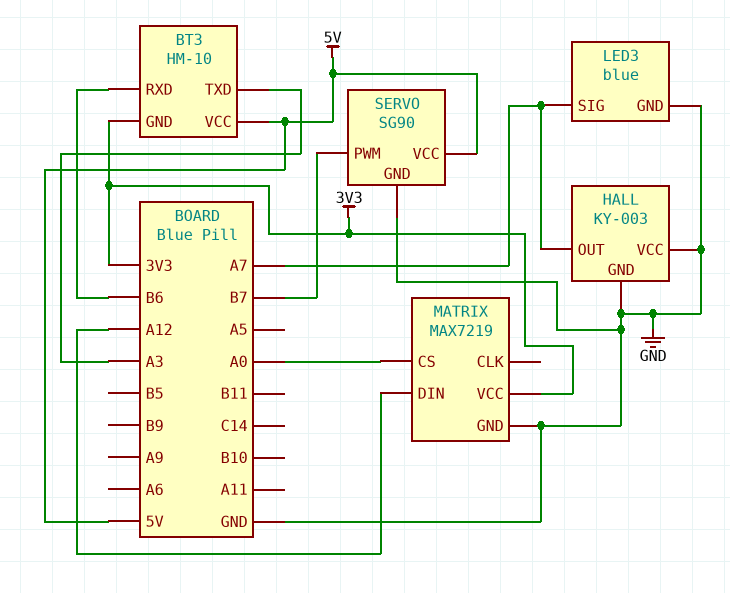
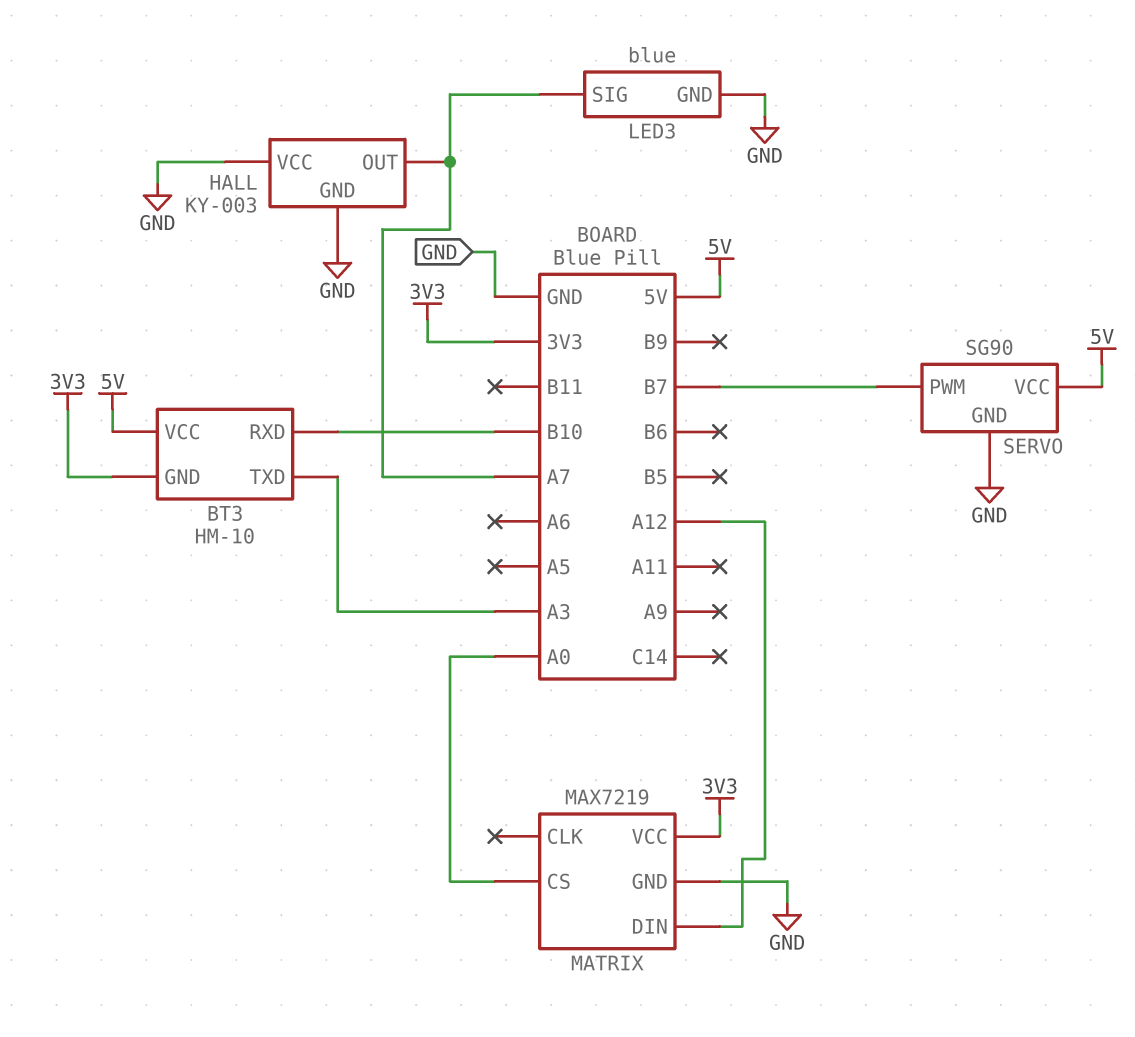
BT3 pin RXD: B6 -> B10

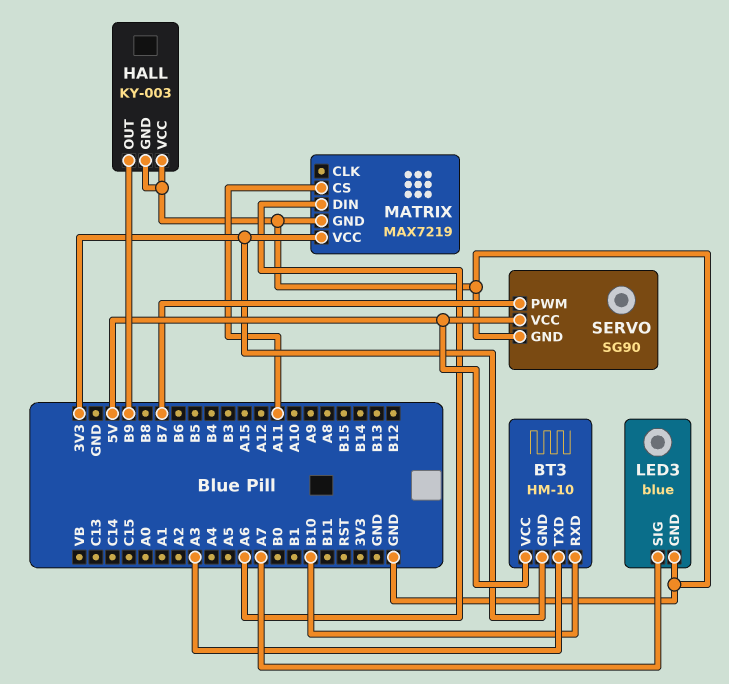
HALL pin OUT: A7 -> B9
MATRIX pin CS: A0 -> A11
MATRIX pin DIN: A12 -> A6

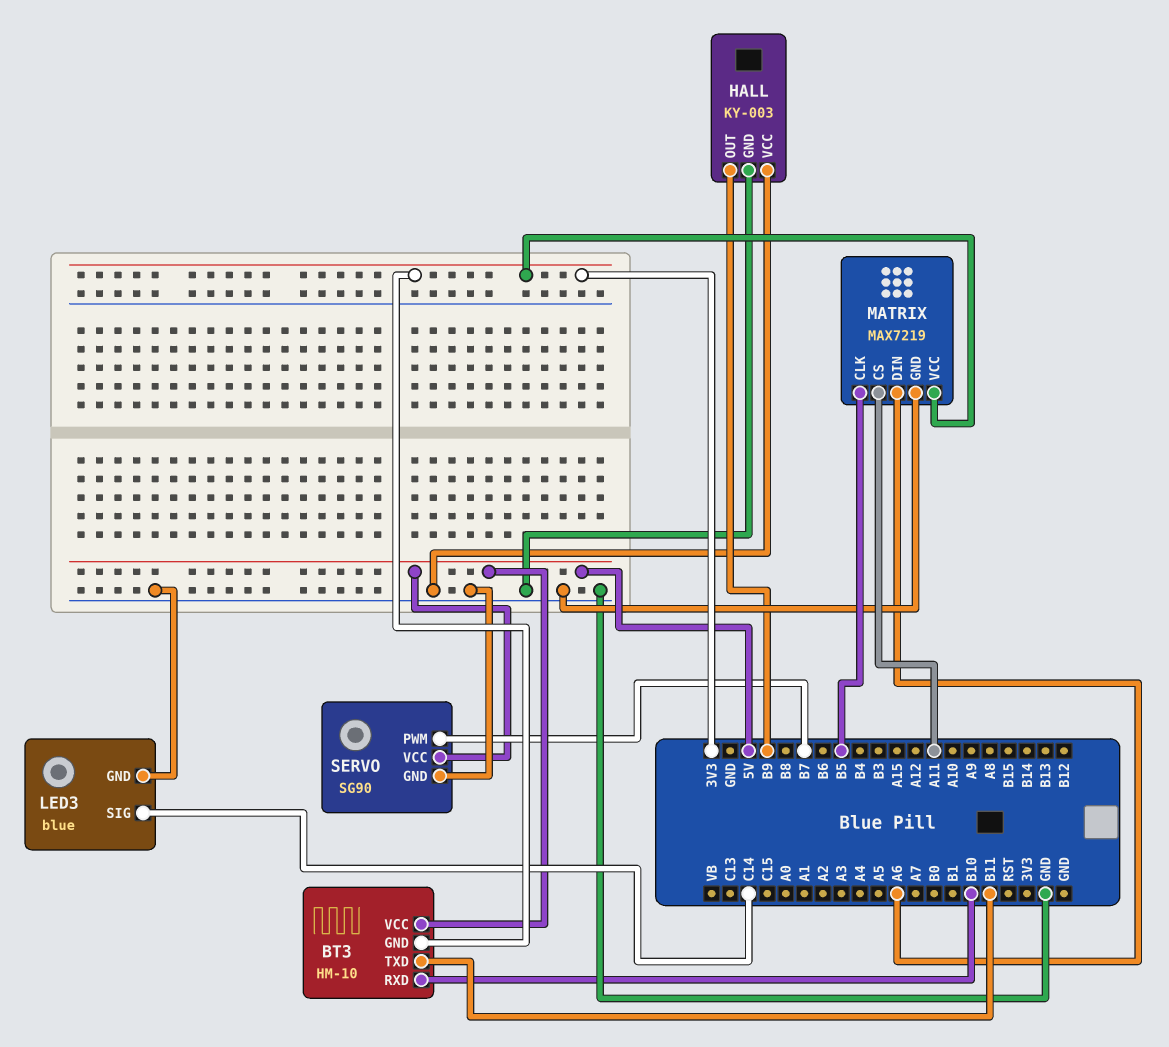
BT3 pin TXD: A3 -> B11
LED3 pin SIG: A7 -> C14
MATRIX pin CLK: none -> B5

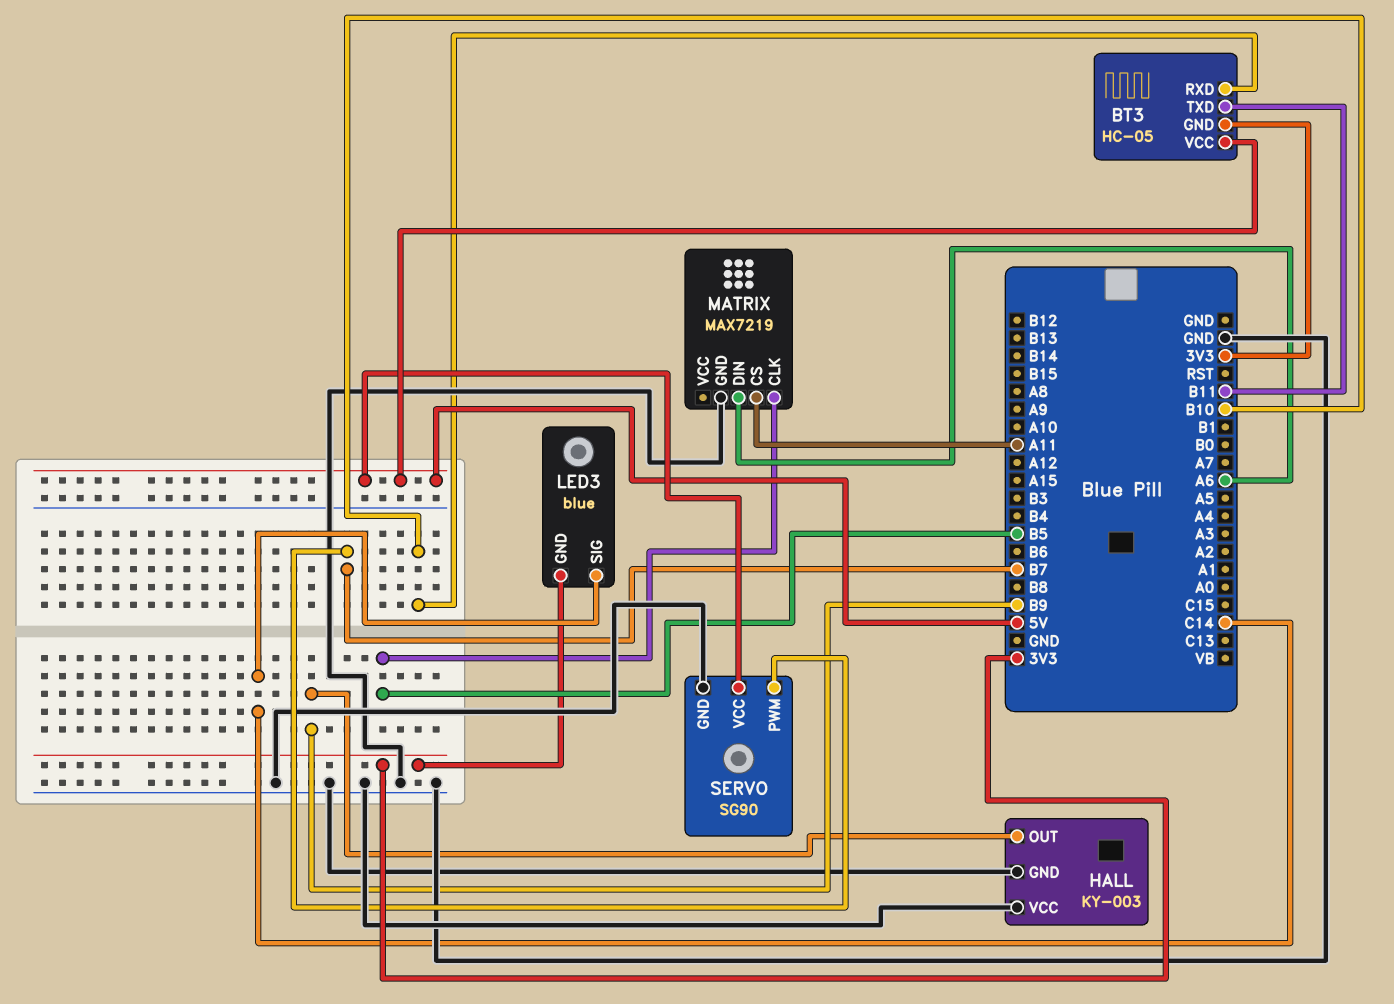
BT3: HM-10 -> HC-05
LED3 pin GND: GND -> 3V3
MATRIX pin VCC: 3V3 -> none

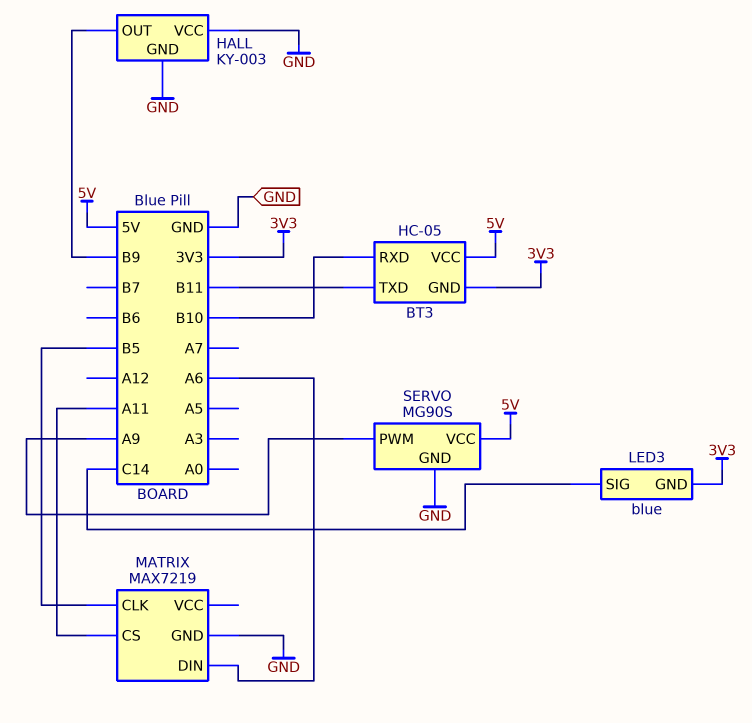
SERVO: SG90 -> MG90S
SERVO pin PWM: B7 -> A9

